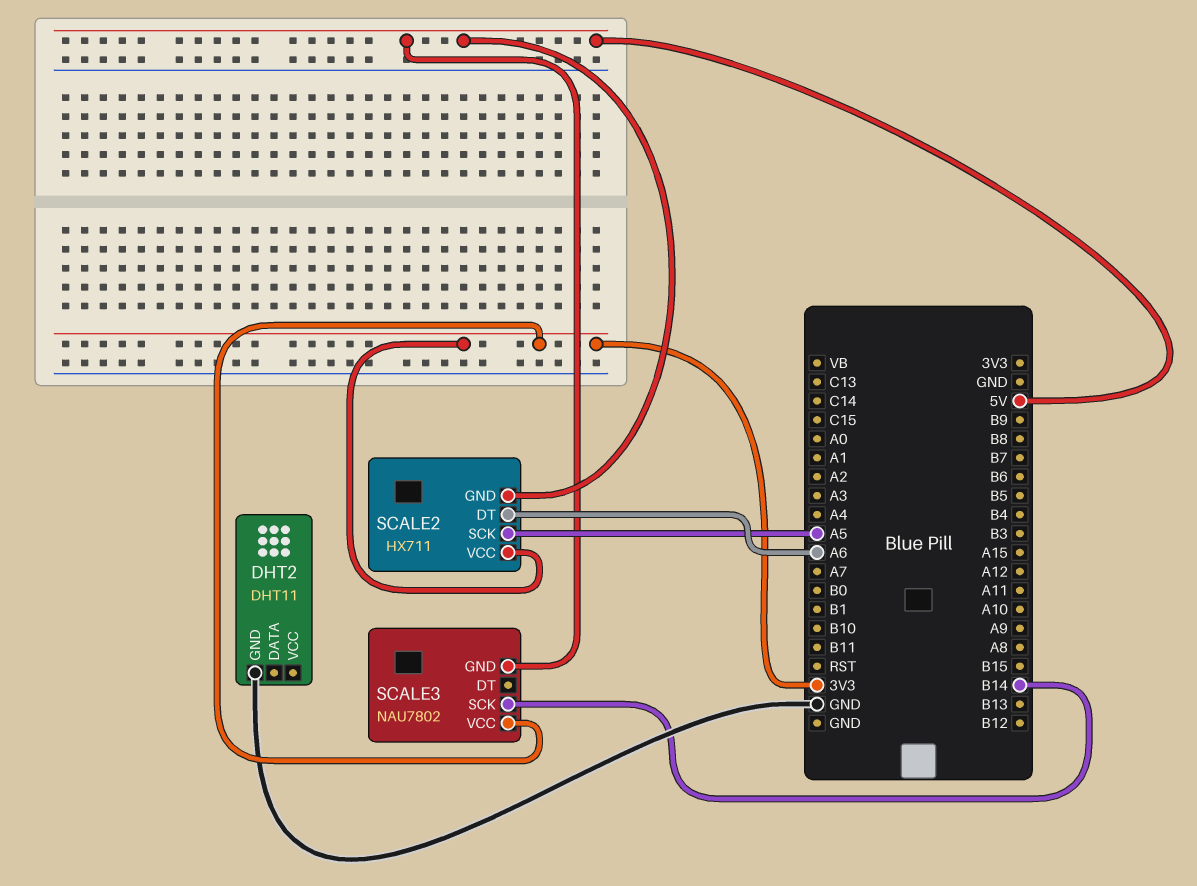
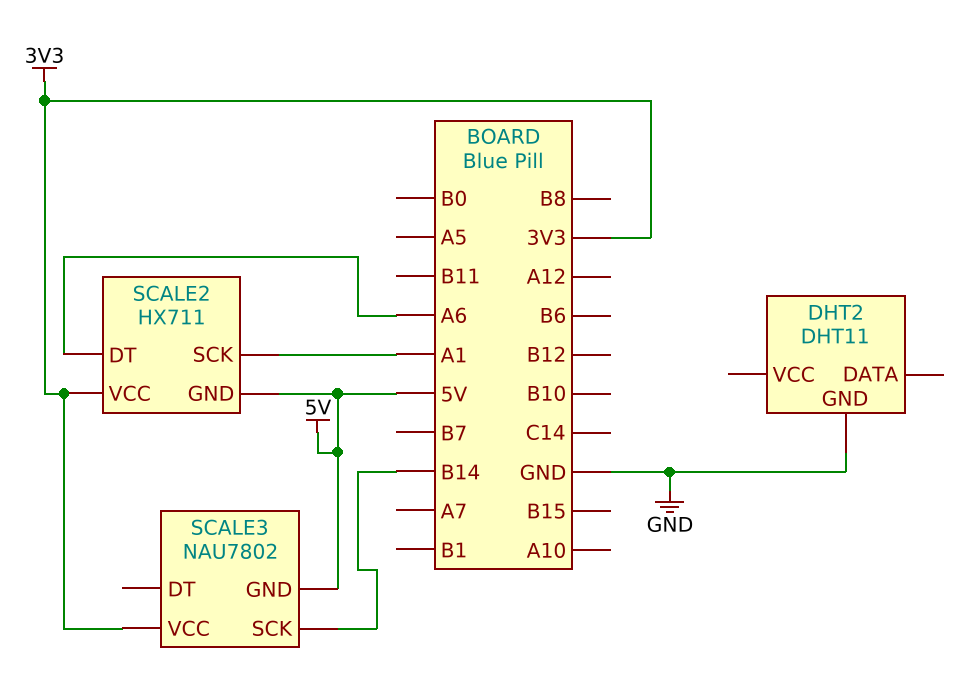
SCALE2 pin SCK: A5 -> A1

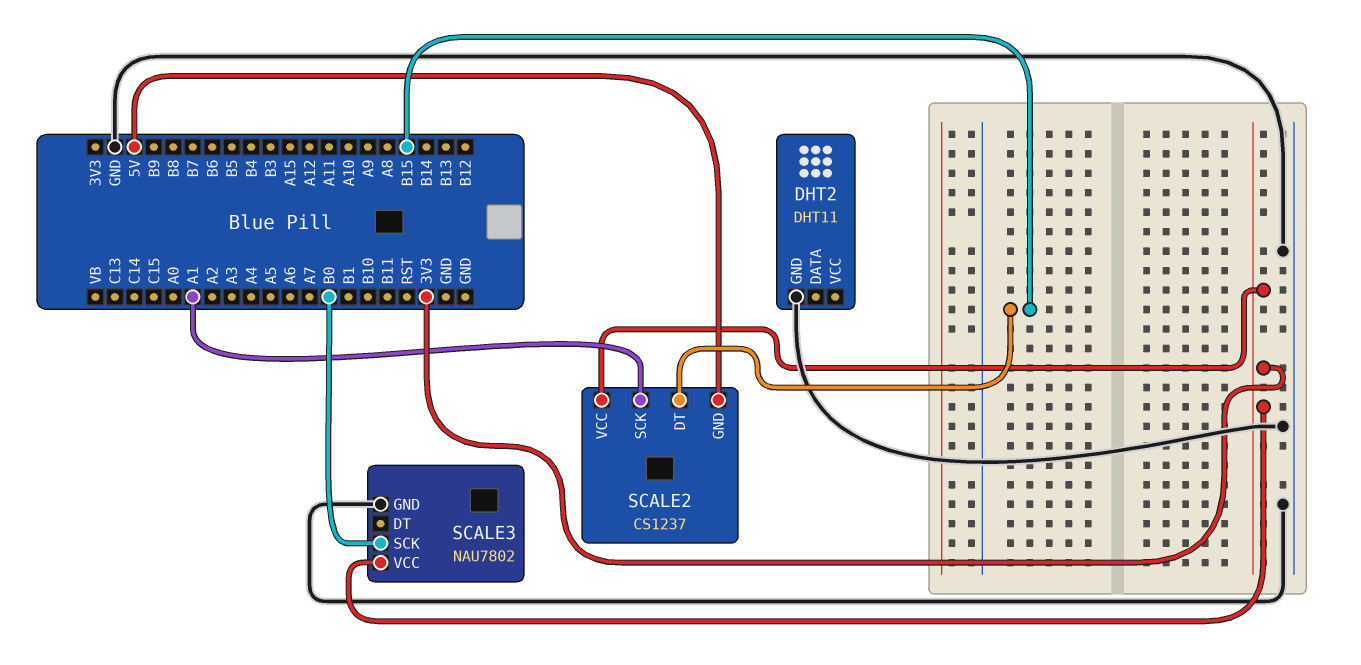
SCALE2: HX711 -> CS1237
SCALE2 pin DT: A6 -> B15
SCALE3 pin GND: 5V -> GND
SCALE3 pin SCK: B14 -> B0

